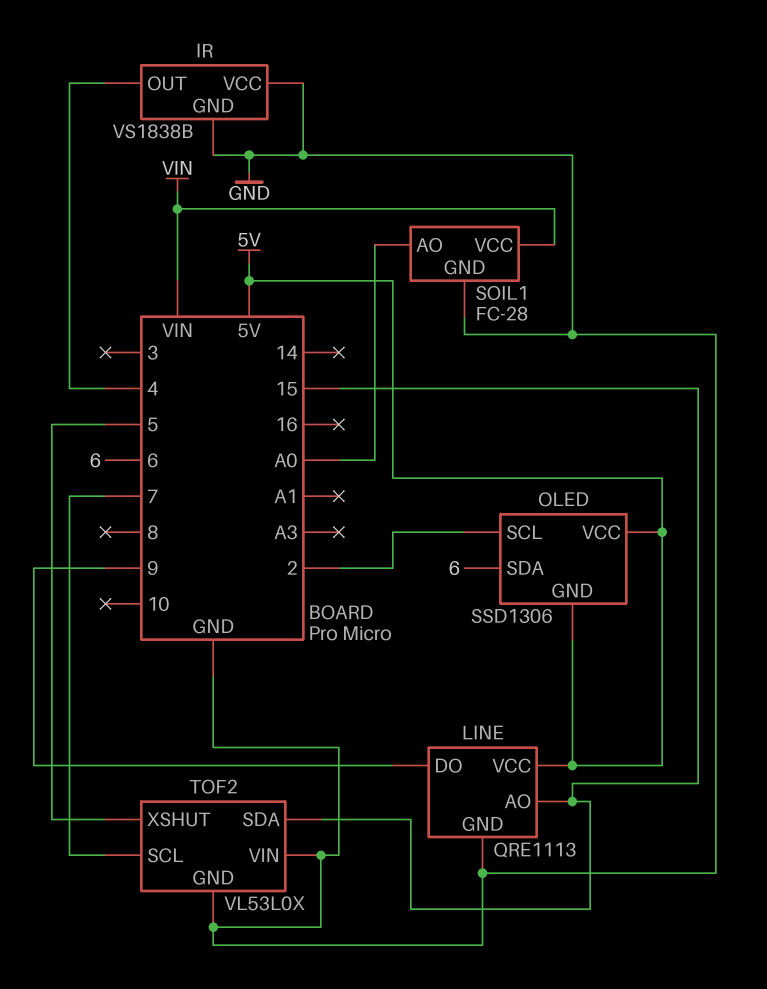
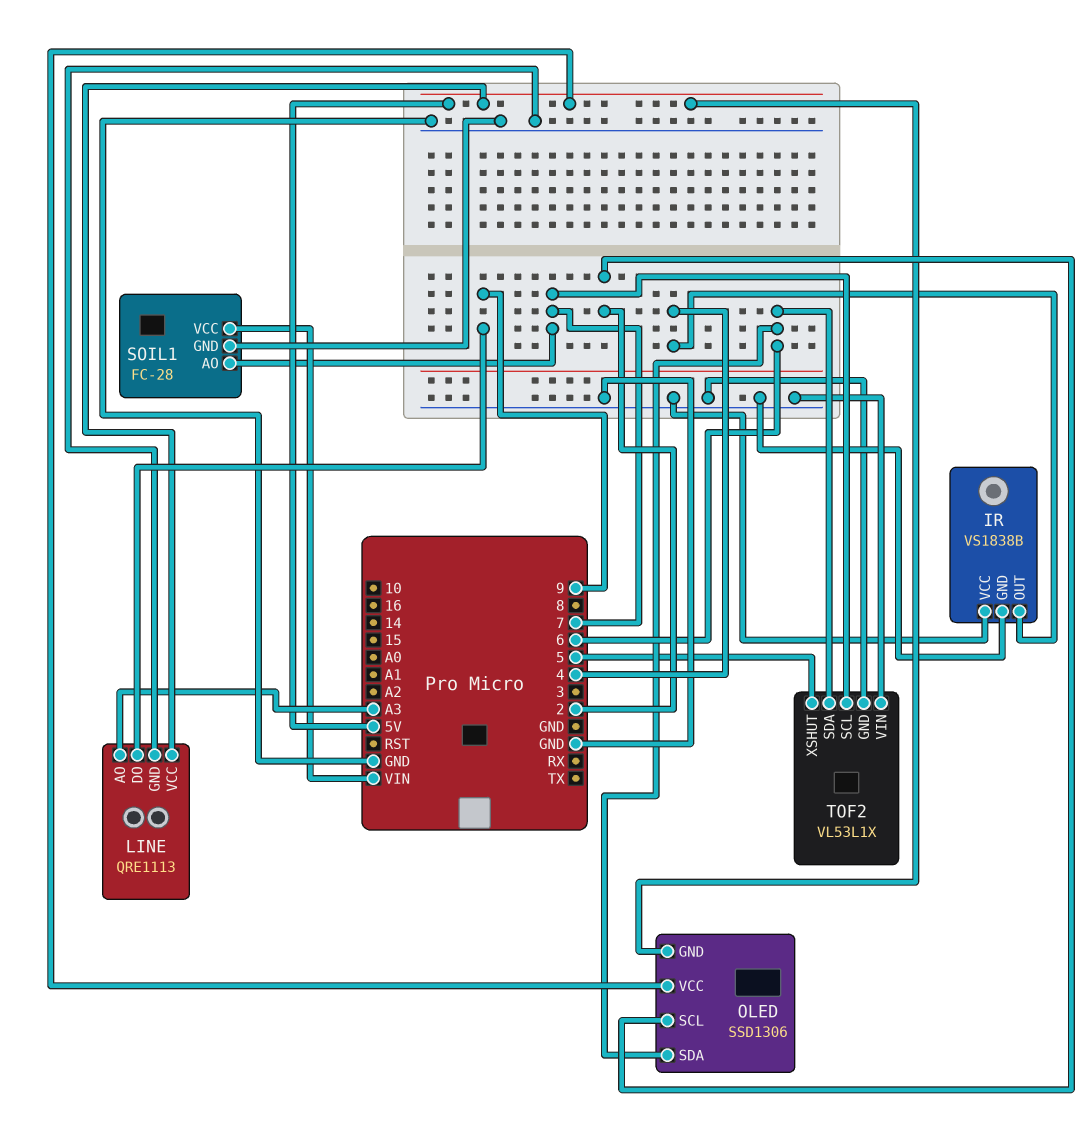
LINE pin AO: 15 -> A3
SOIL1 pin AO: A0 -> 7
TOF2: VL53L0X -> VL53L1X
TOF2 pin SDA: 15 -> 6

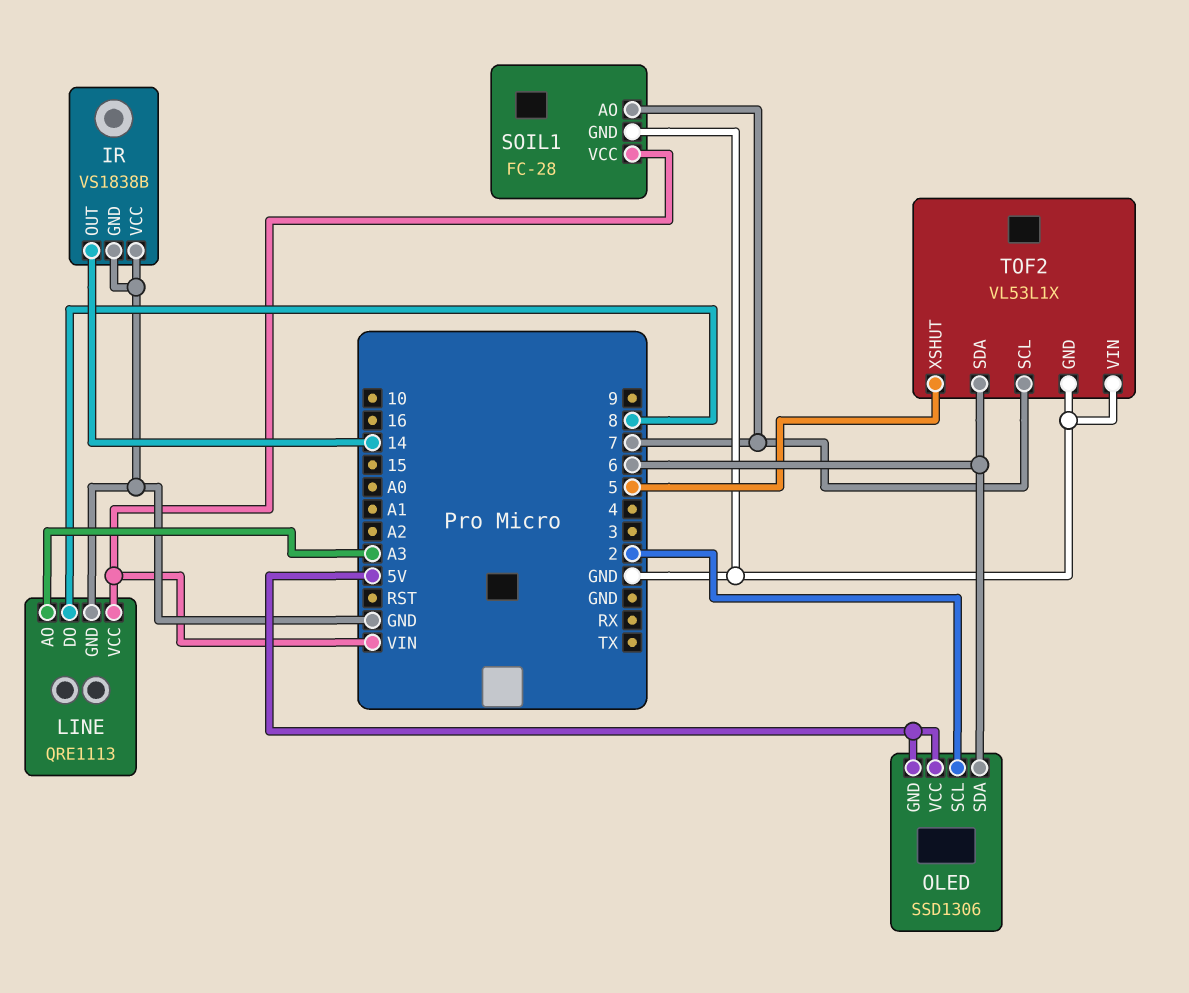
IR pin OUT: 4 -> 14
LINE pin DO: 9 -> 8
LINE pin VCC: 5V -> VIN

